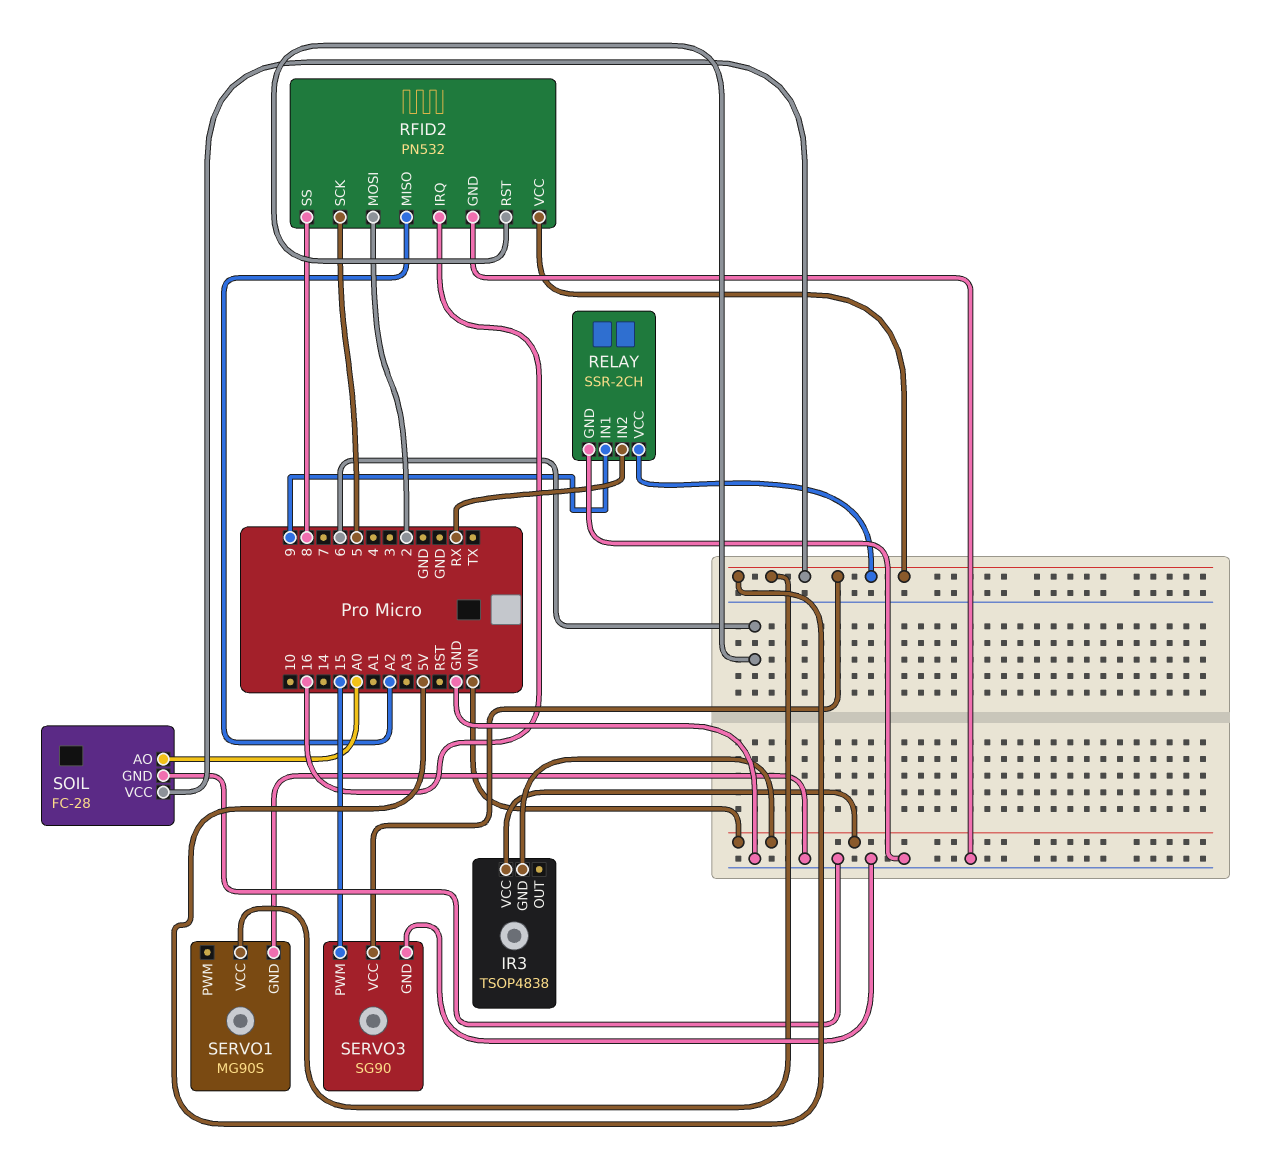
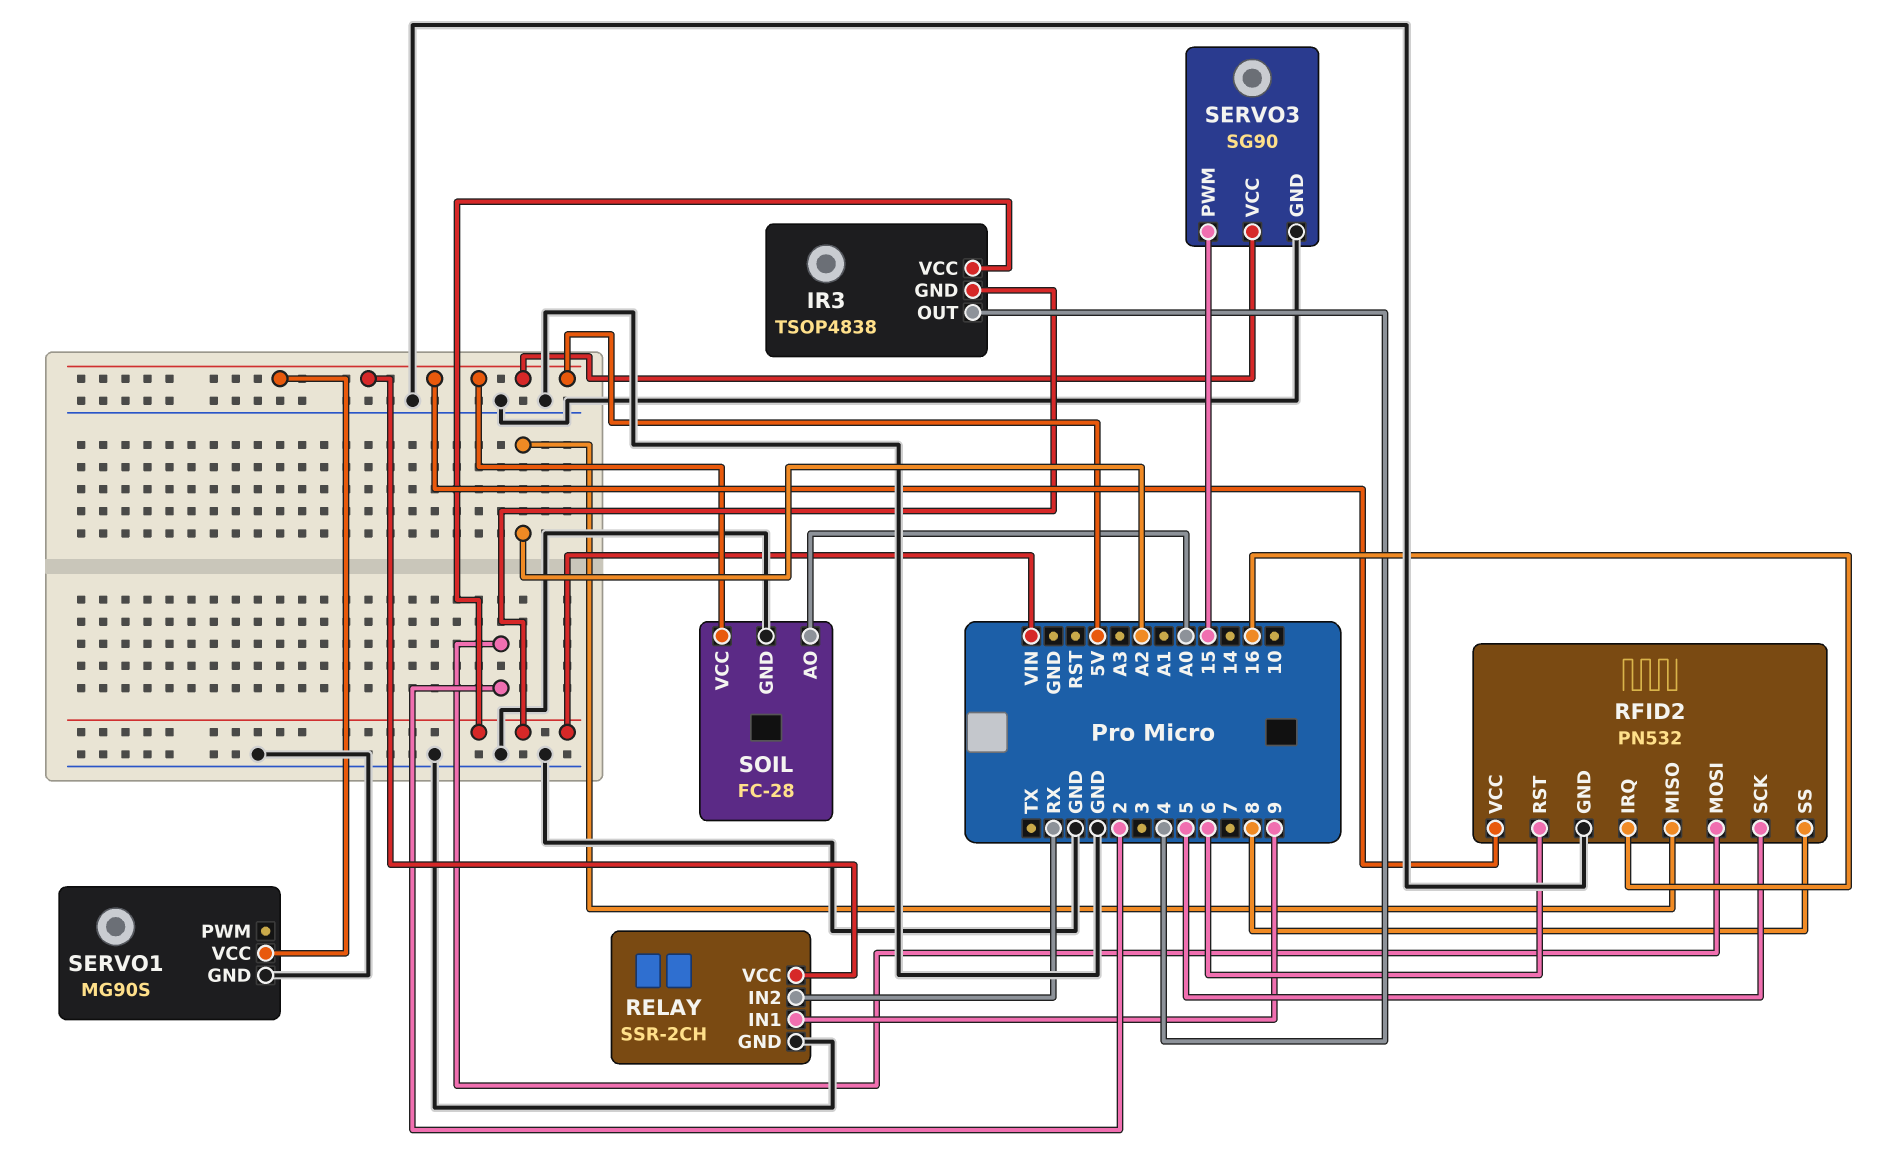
IR3 pin OUT: none -> 4

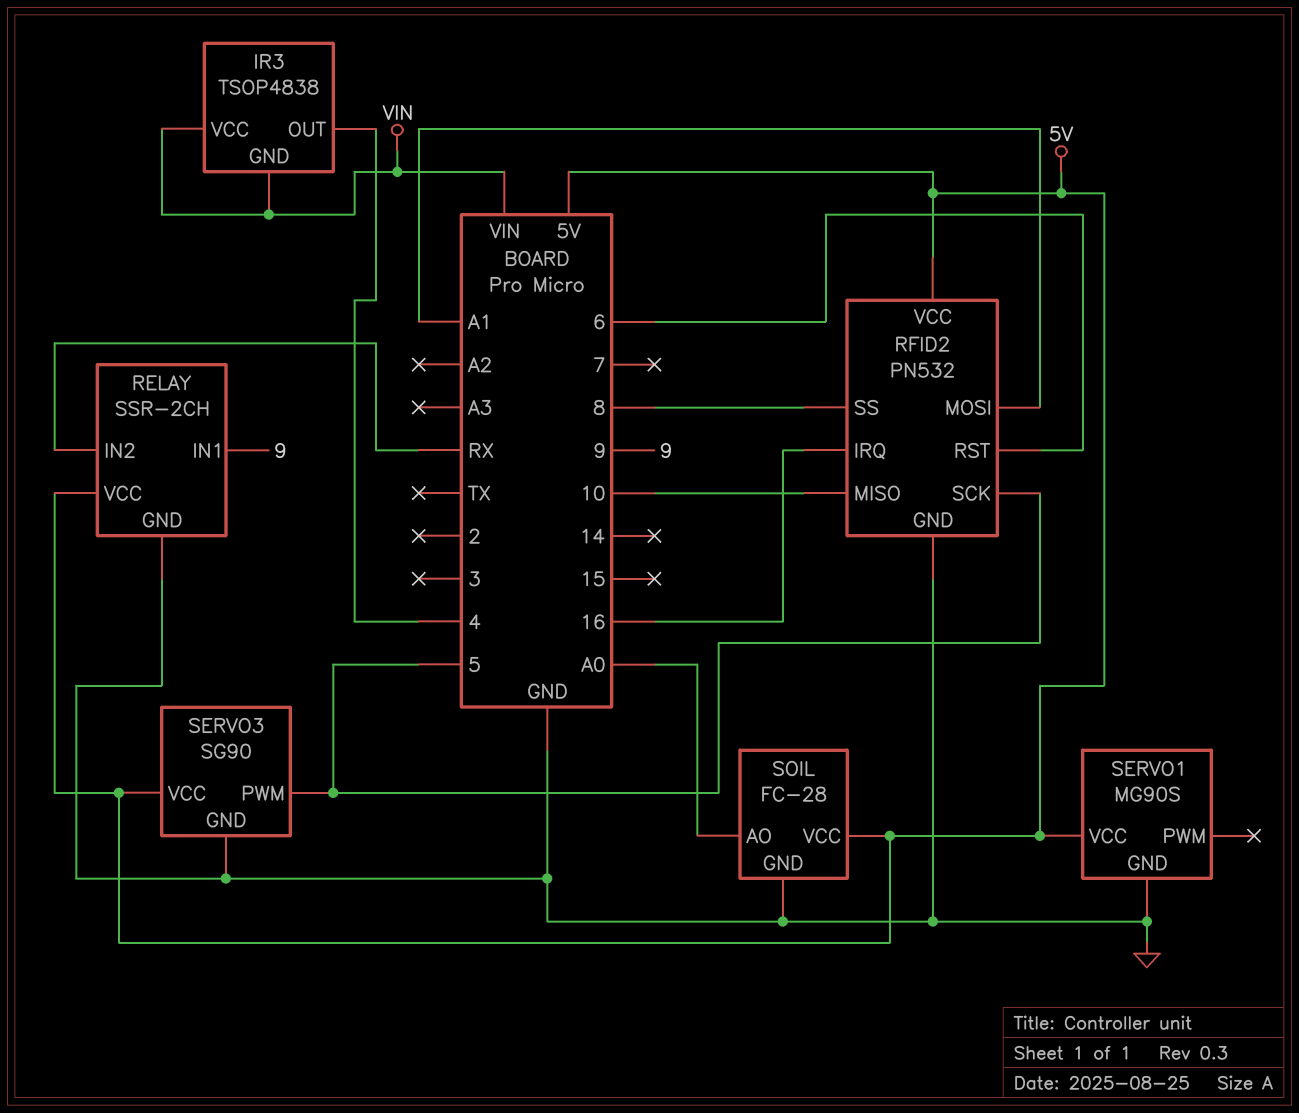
RFID2 pin MISO: A2 -> 10
RFID2 pin MOSI: 2 -> A1
SERVO3 pin PWM: 15 -> 5

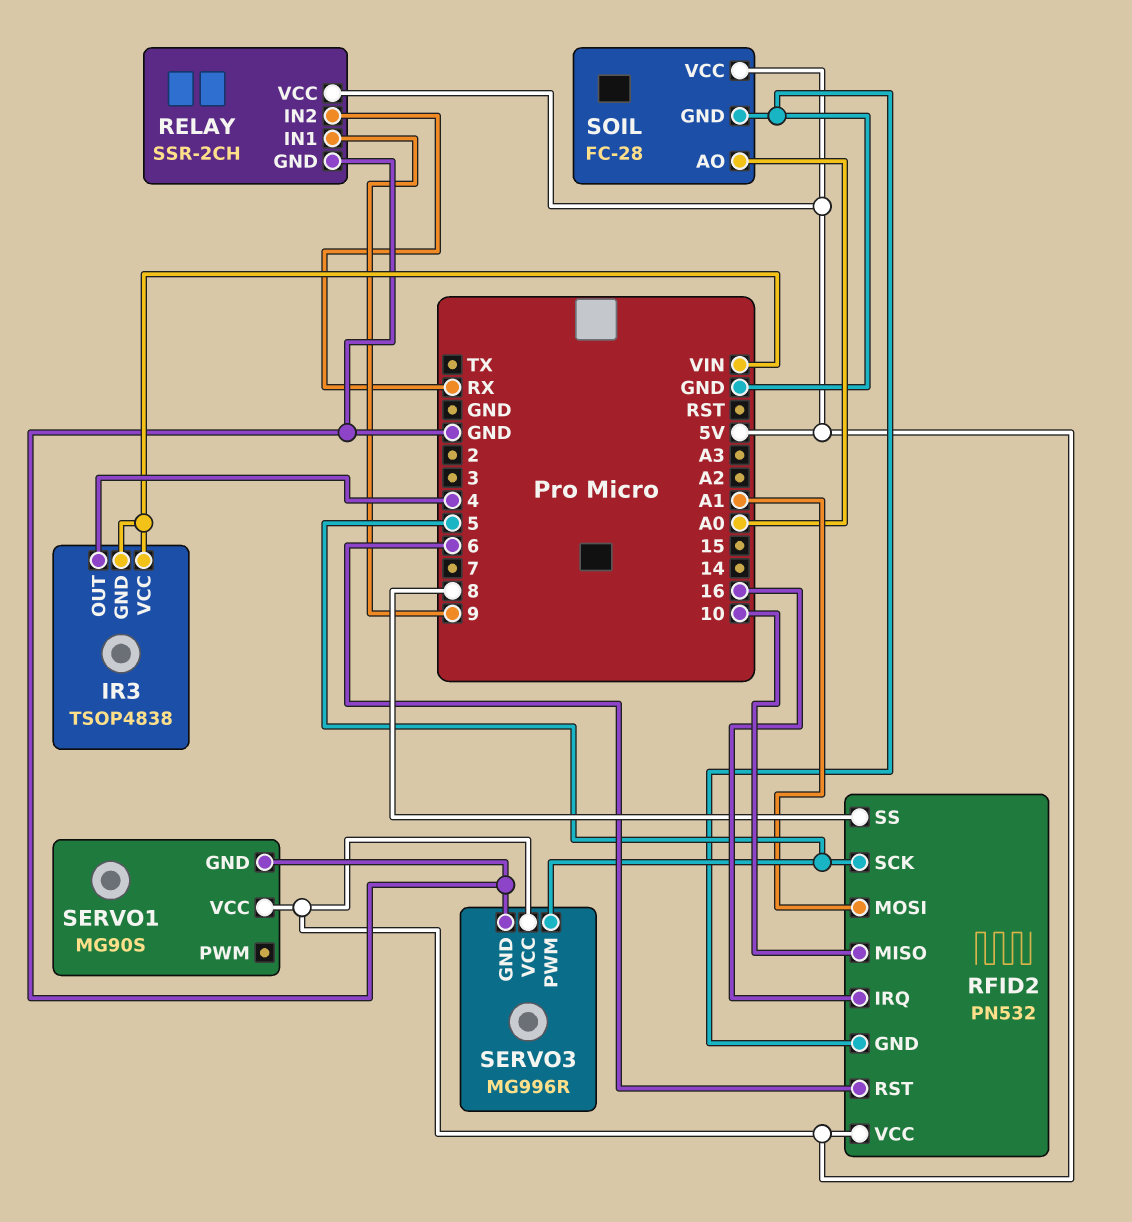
SERVO3: SG90 -> MG996R

